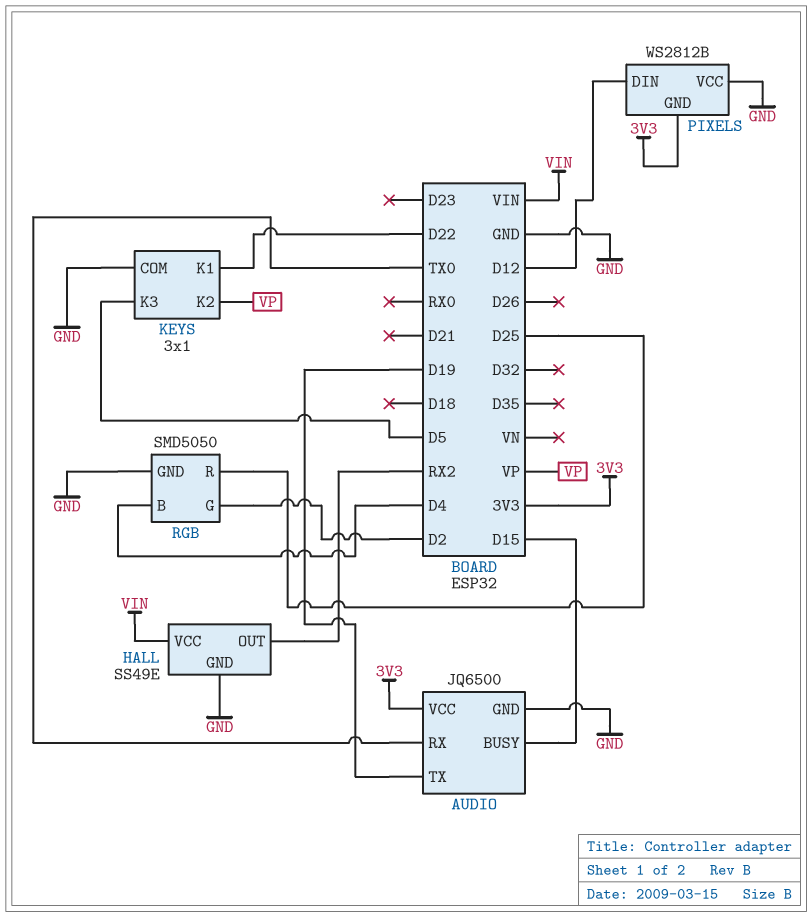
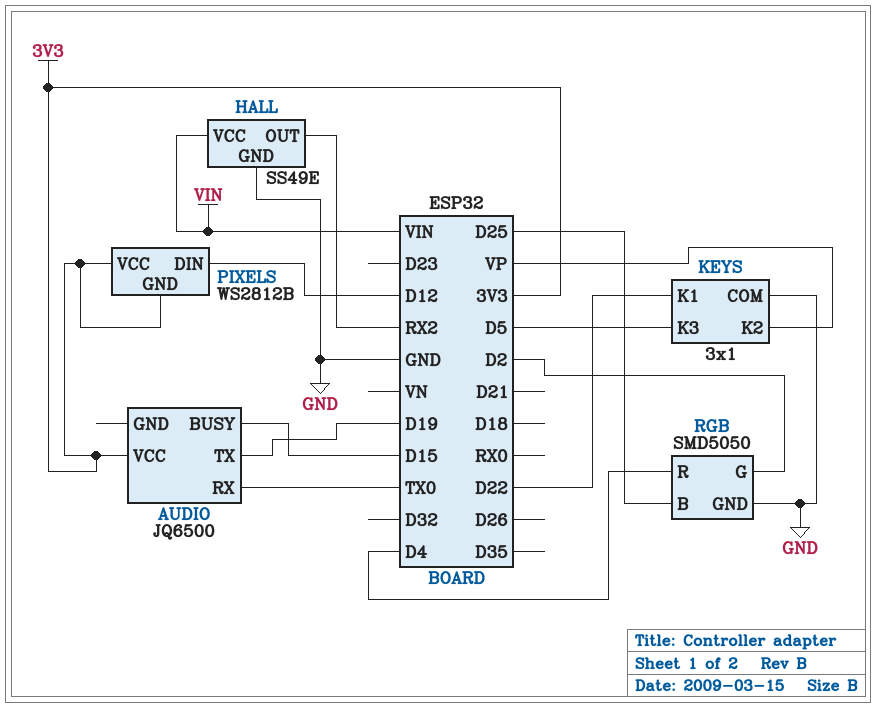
AUDIO pin GND: GND -> none
PIXELS pin VCC: GND -> 3V3
RGB pin B: D4 -> D25
RGB pin R: D25 -> D4

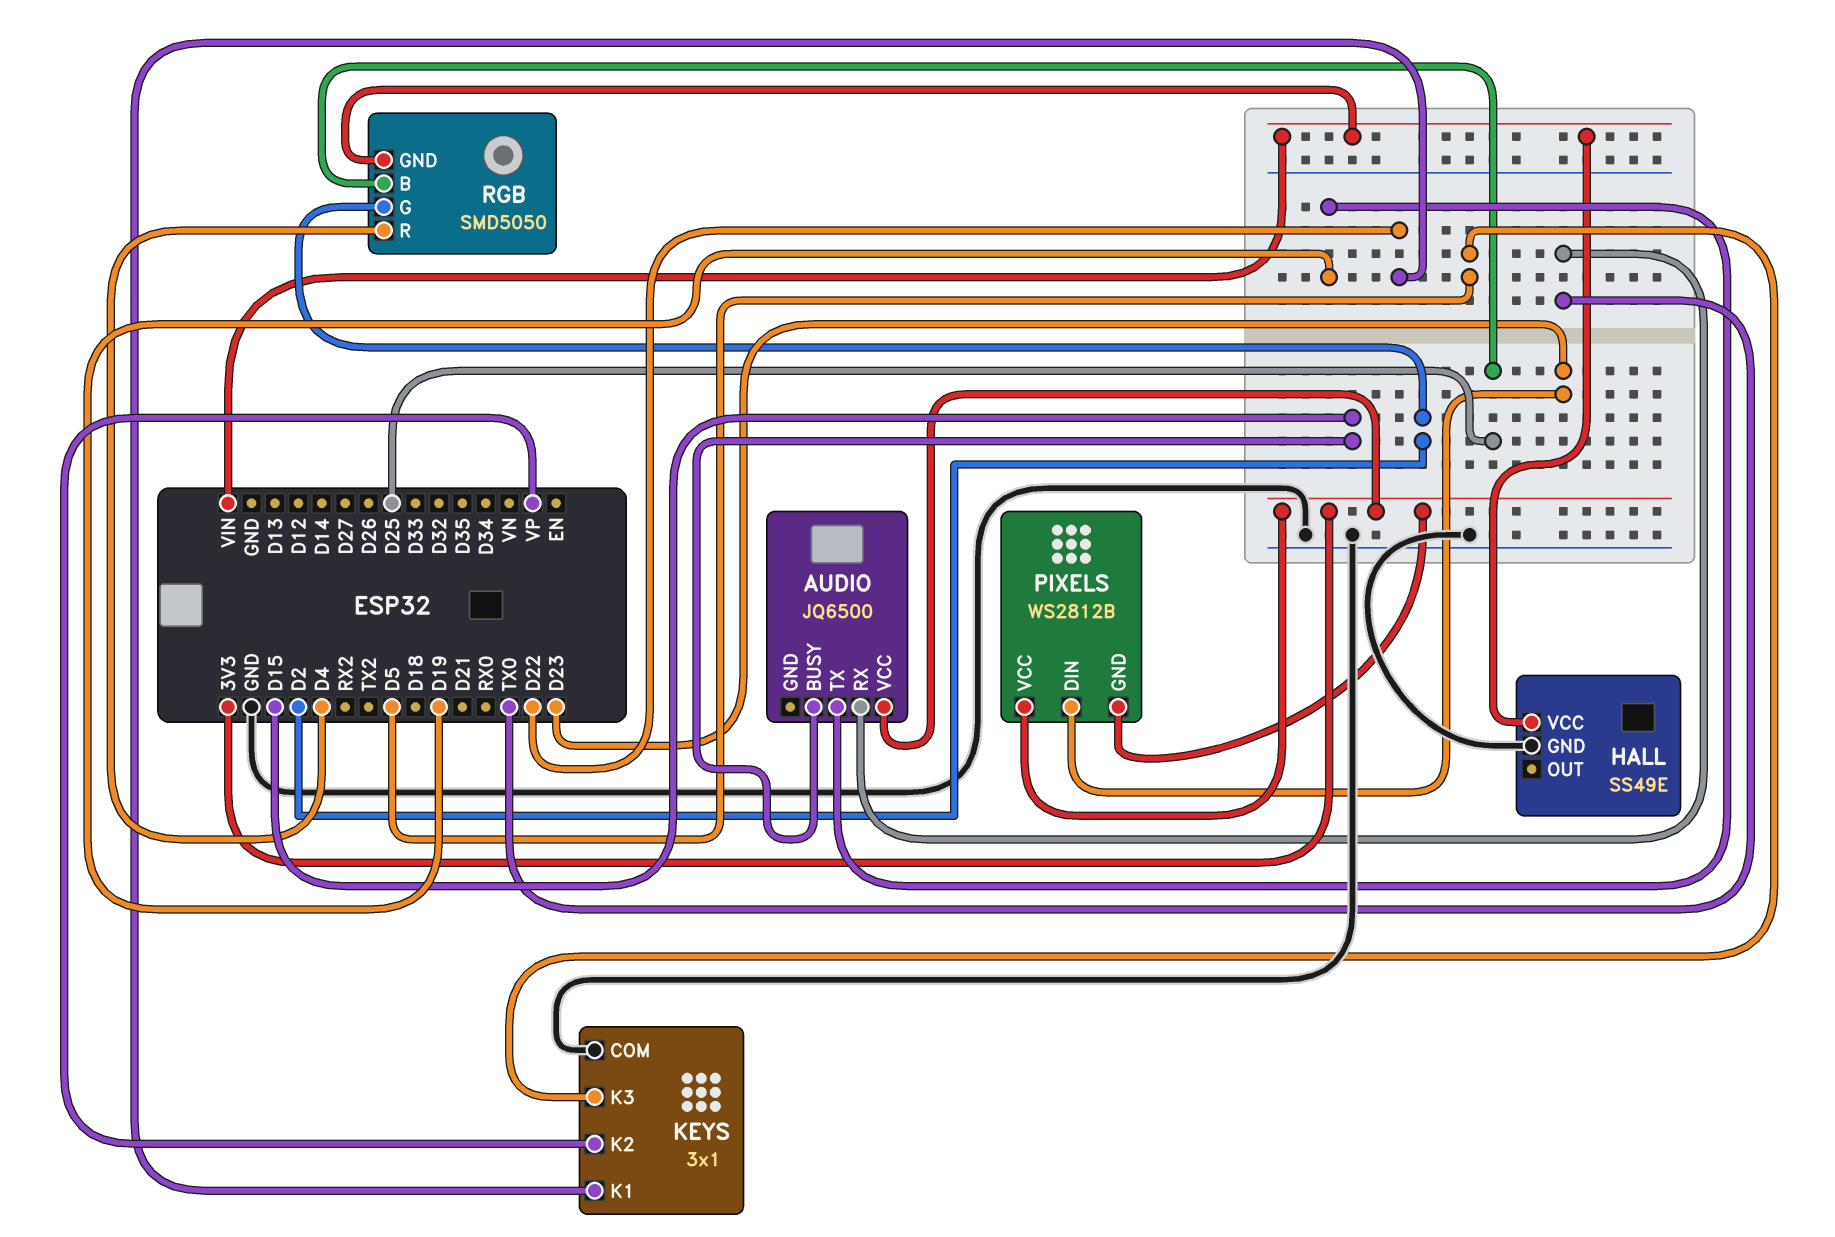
HALL pin OUT: RX2 -> none
PIXELS pin DIN: D12 -> D23
RGB pin GND: GND -> VIN

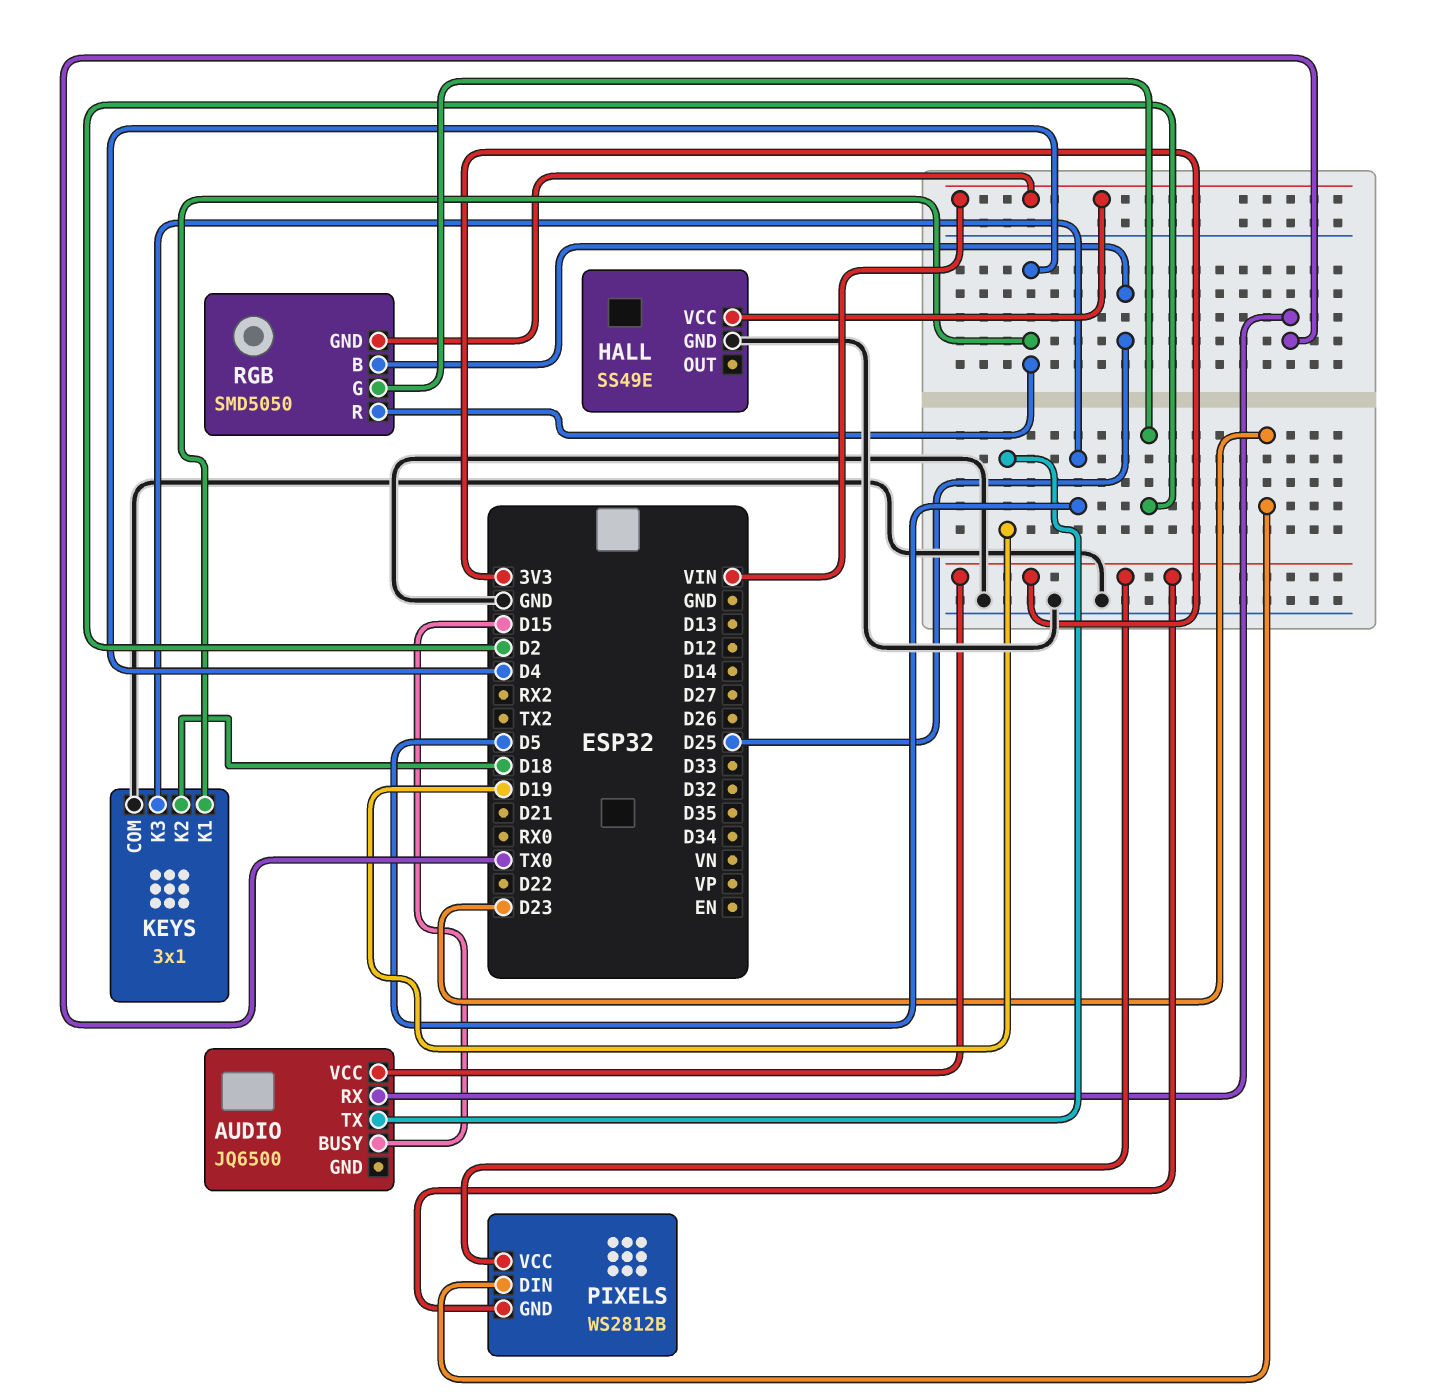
KEYS pin K1: D22 -> D4
KEYS pin K2: VP -> D18

